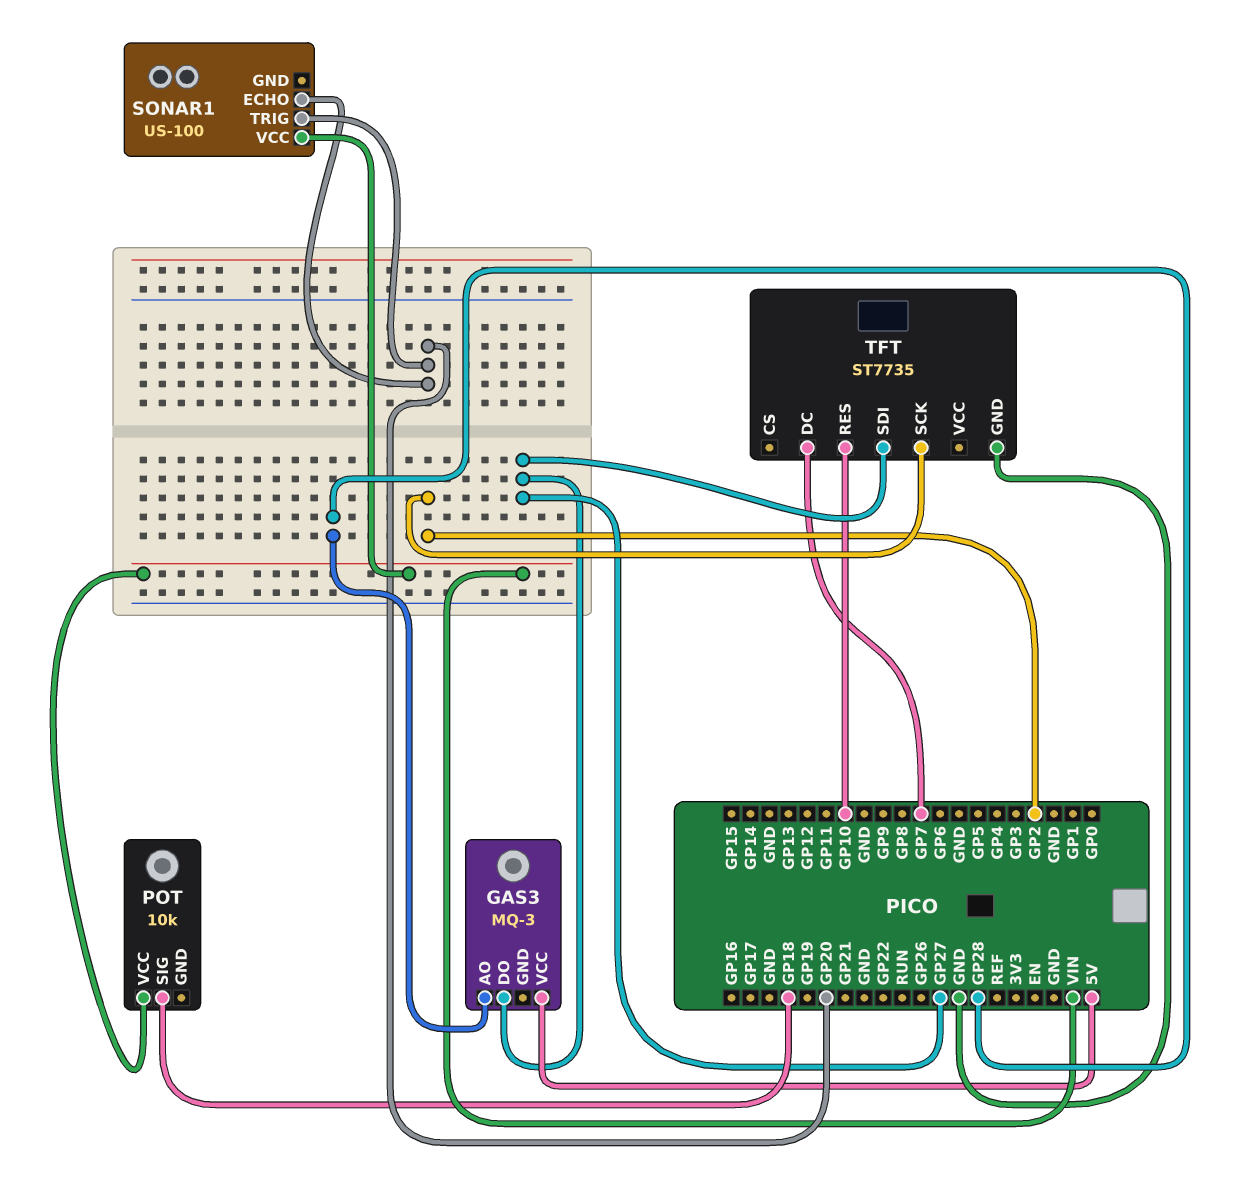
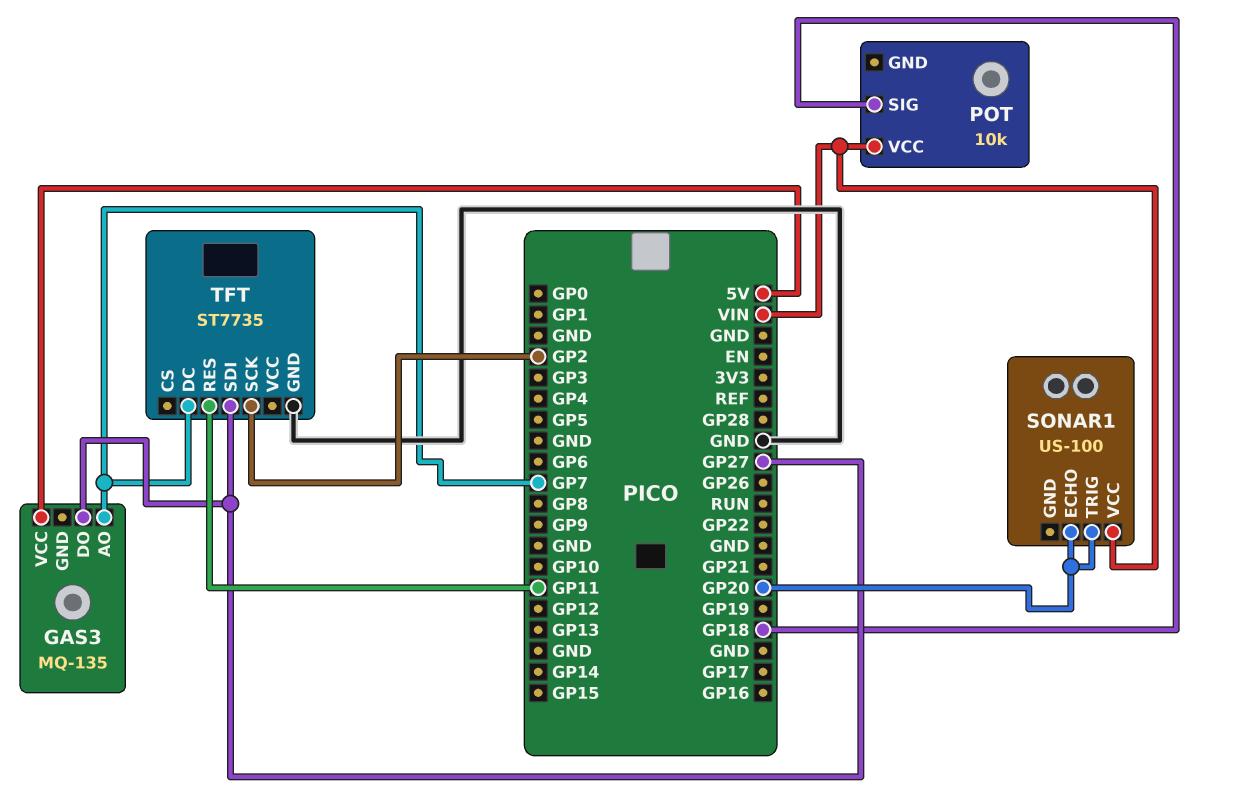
GAS3: MQ-3 -> MQ-135
GAS3 pin AO: GP28 -> GP7
TFT pin RES: GP10 -> GP11

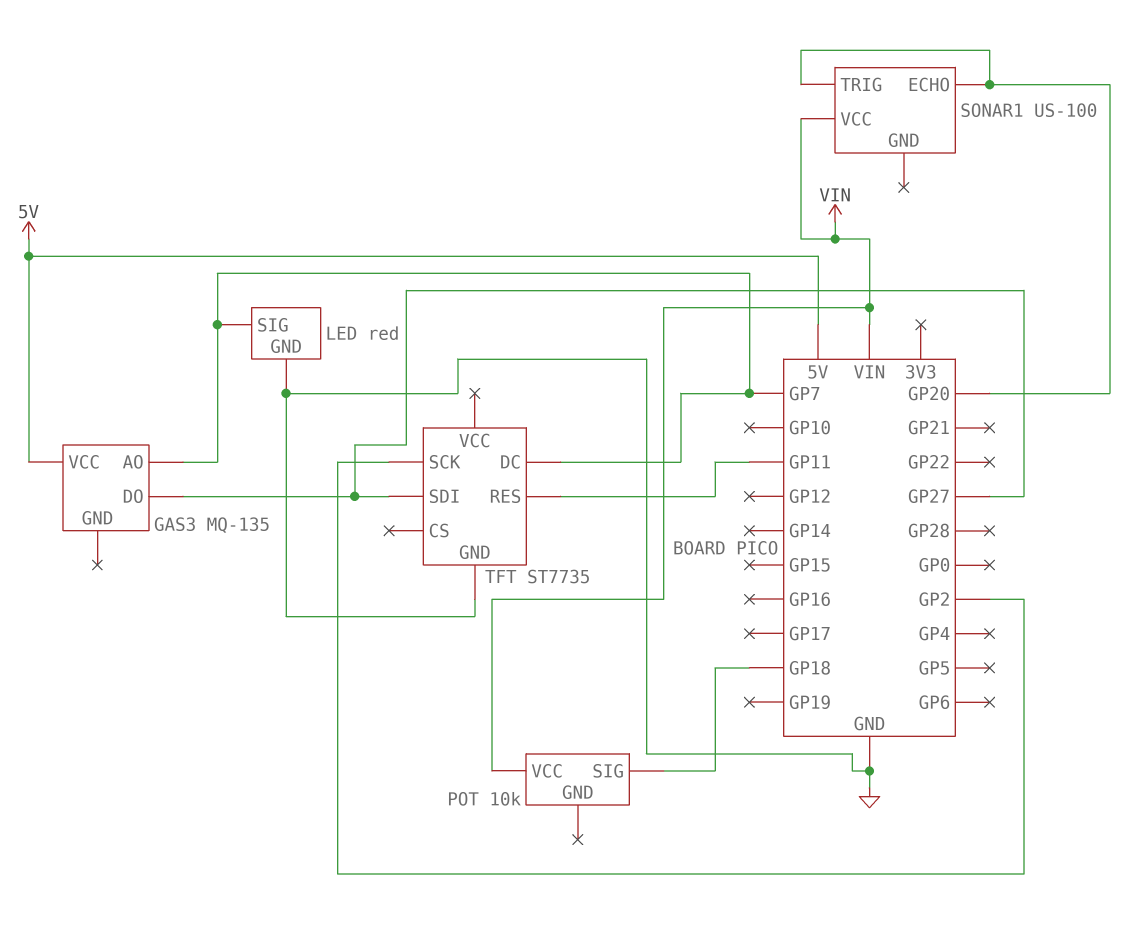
LED: none -> red
LED pin GND: none -> GND
LED pin SIG: none -> GP7

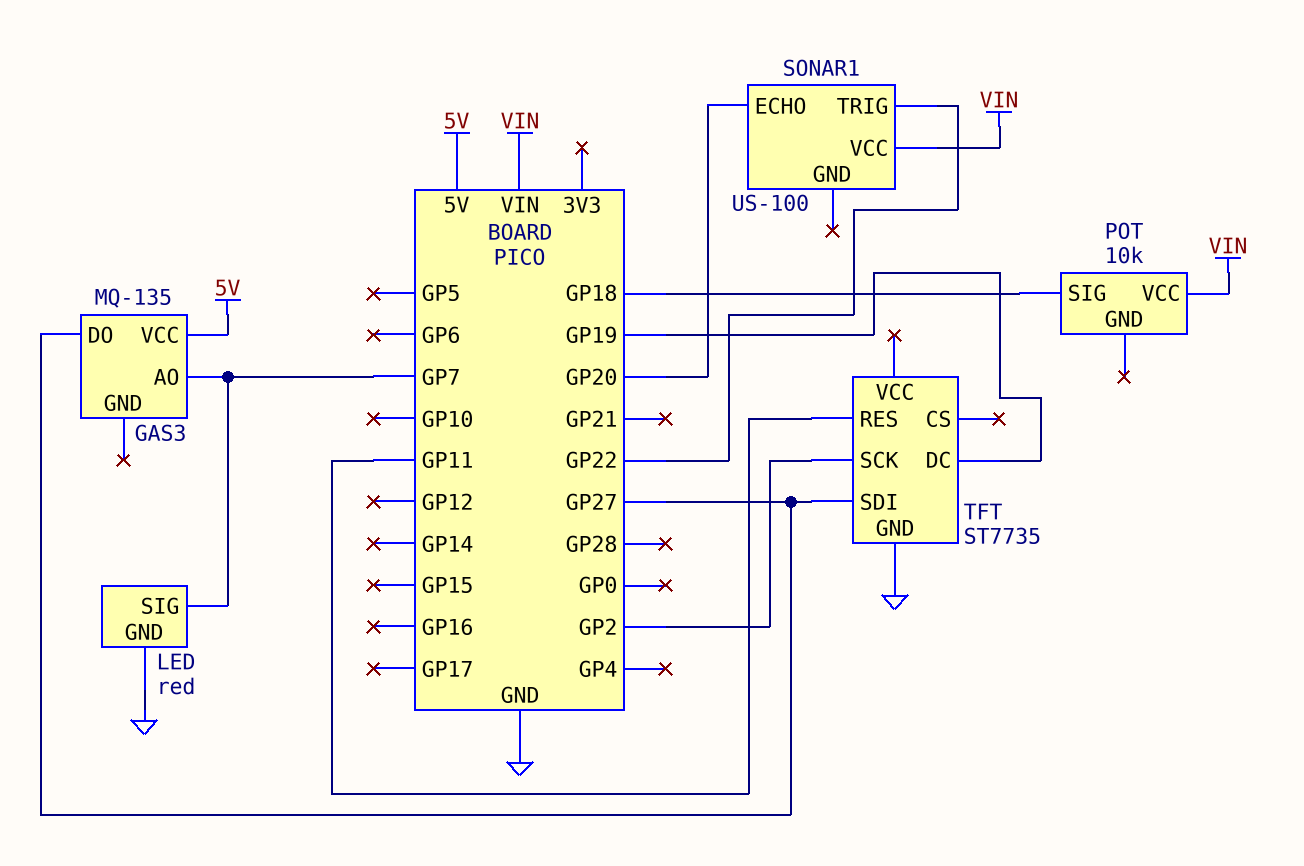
SONAR1 pin TRIG: GP20 -> GP22
TFT pin DC: GP7 -> GP19

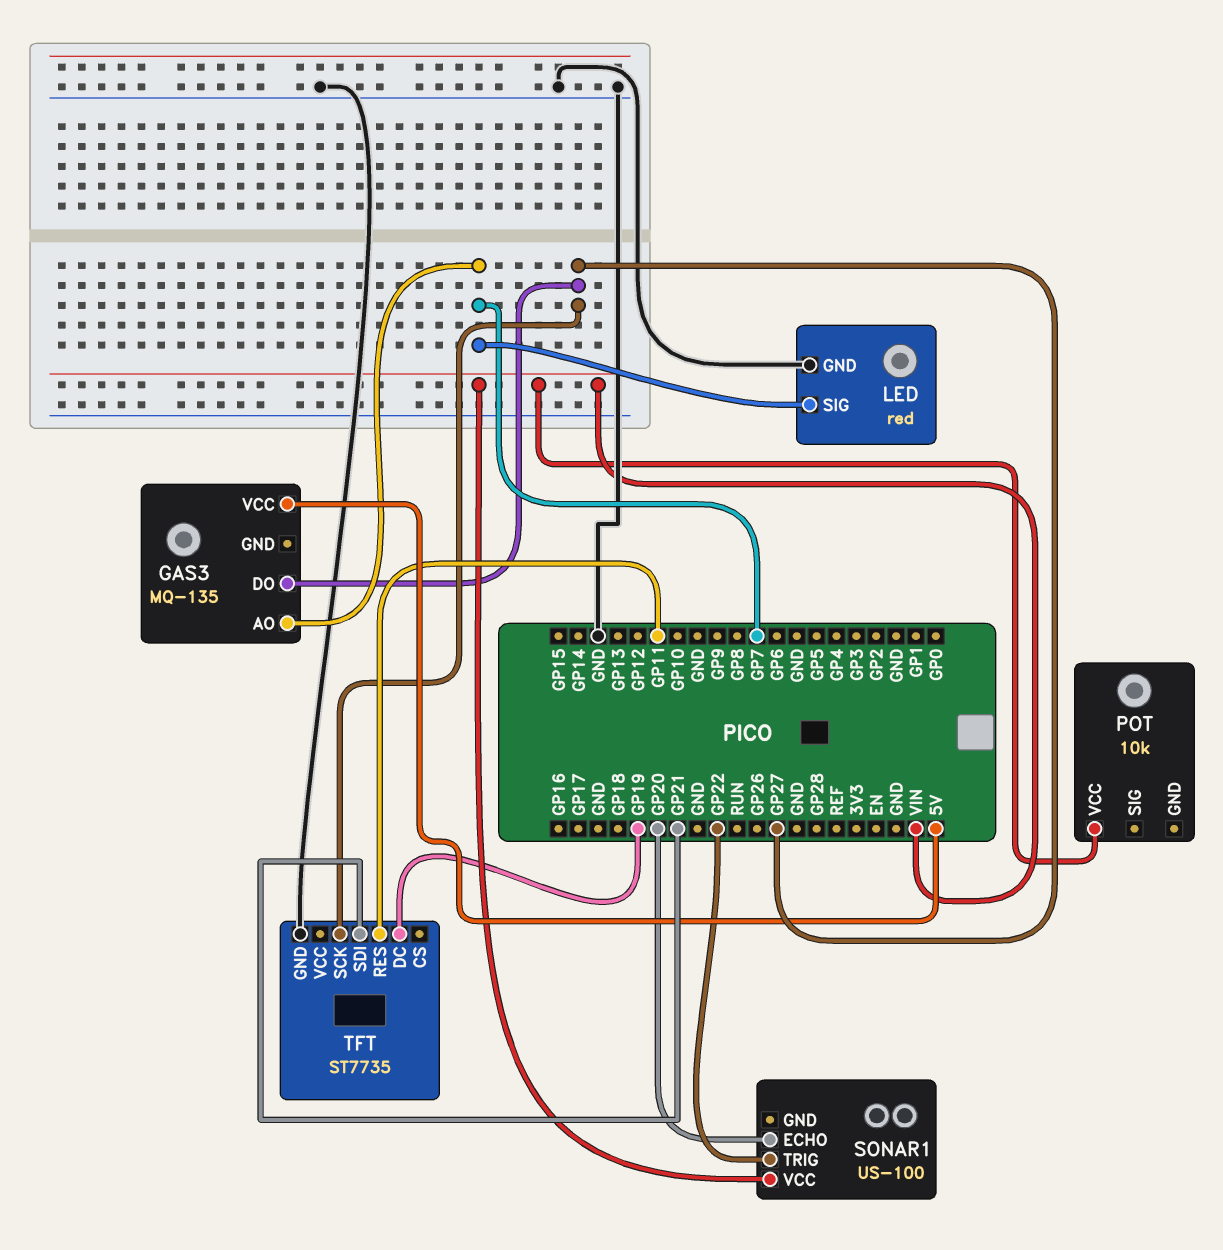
POT pin SIG: GP18 -> none
TFT pin SCK: GP2 -> GP27
TFT pin SDI: GP27 -> GP21

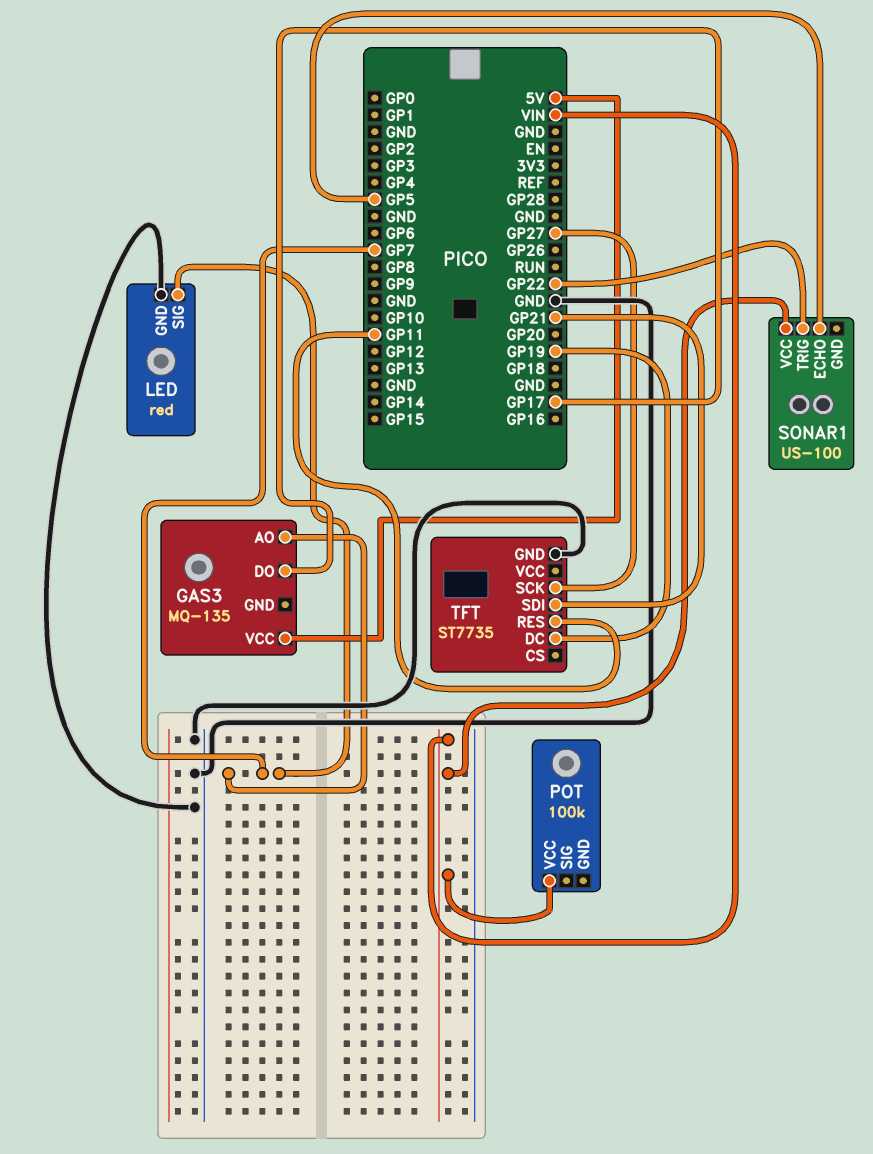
GAS3 pin DO: GP27 -> GP17
POT: 10k -> 100k
SONAR1 pin ECHO: GP20 -> GP5

